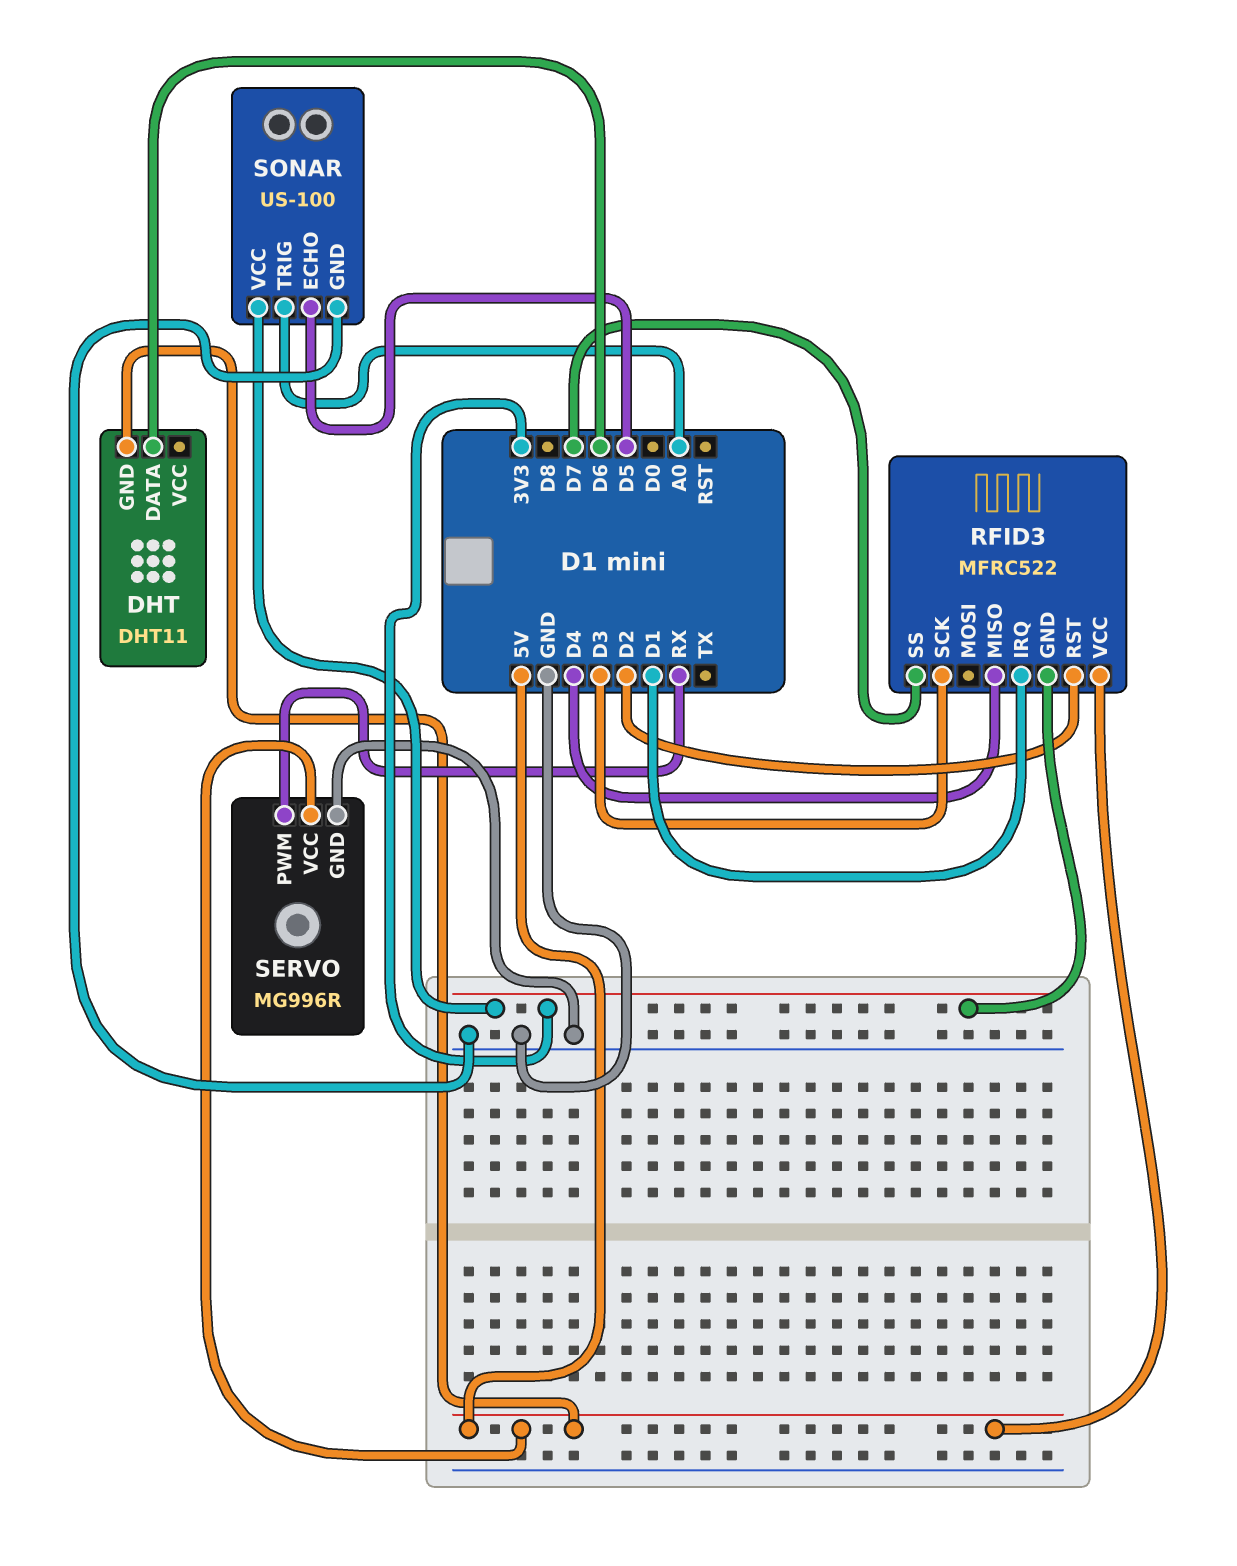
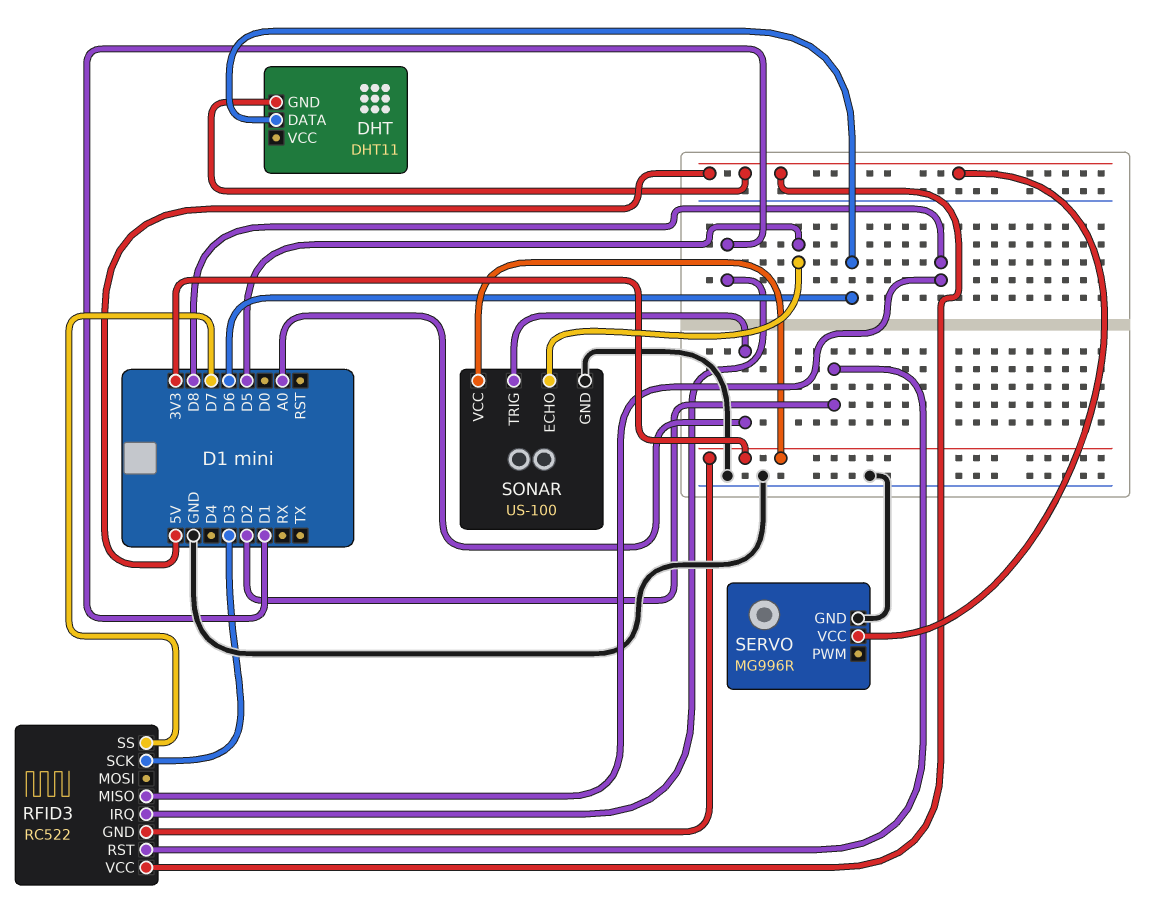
RFID3: MFRC522 -> RC522
RFID3 pin MISO: D4 -> D8
SERVO pin PWM: RX -> none

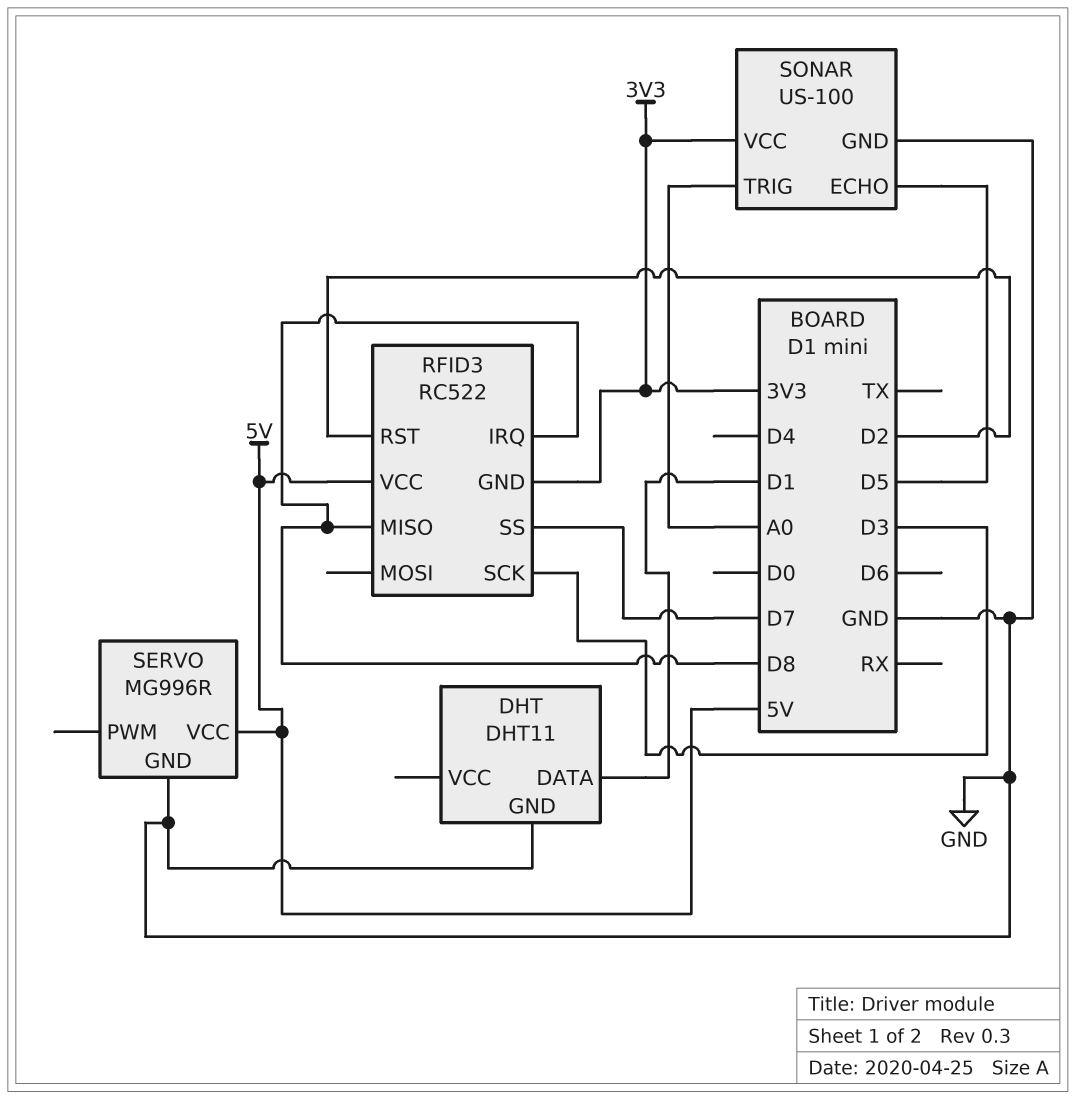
DHT pin DATA: D6 -> D1
DHT pin GND: 5V -> GND
RFID3 pin IRQ: D1 -> D8

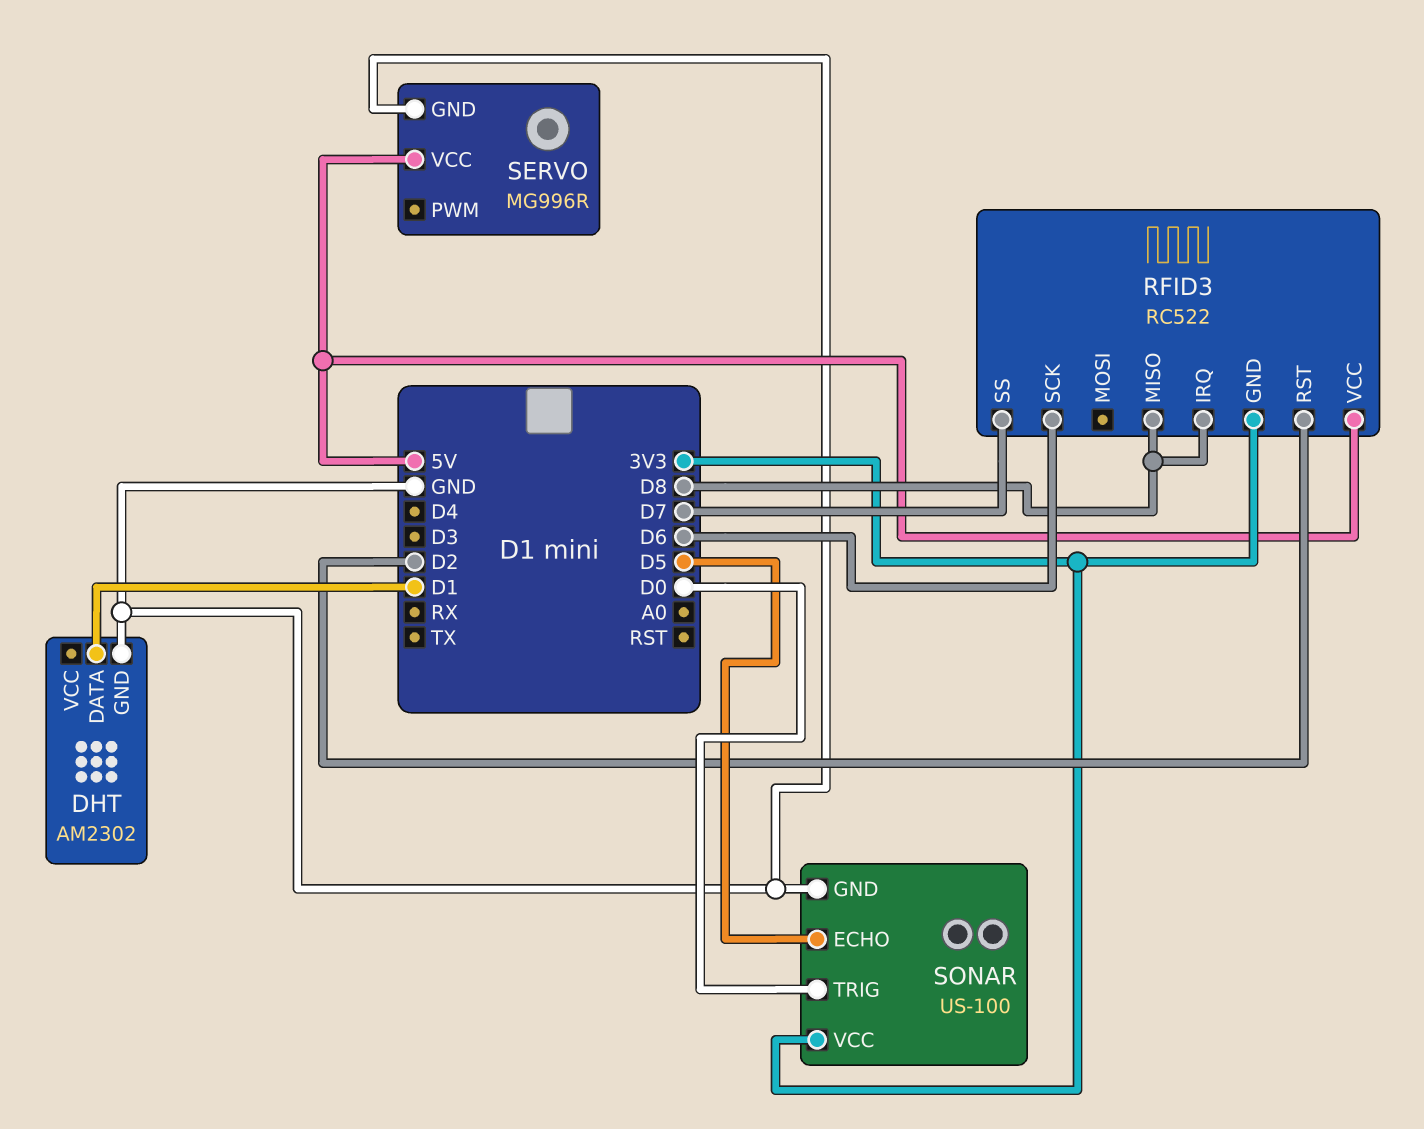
DHT: DHT11 -> AM2302
RFID3 pin SCK: D3 -> D6
SONAR pin TRIG: A0 -> D0

